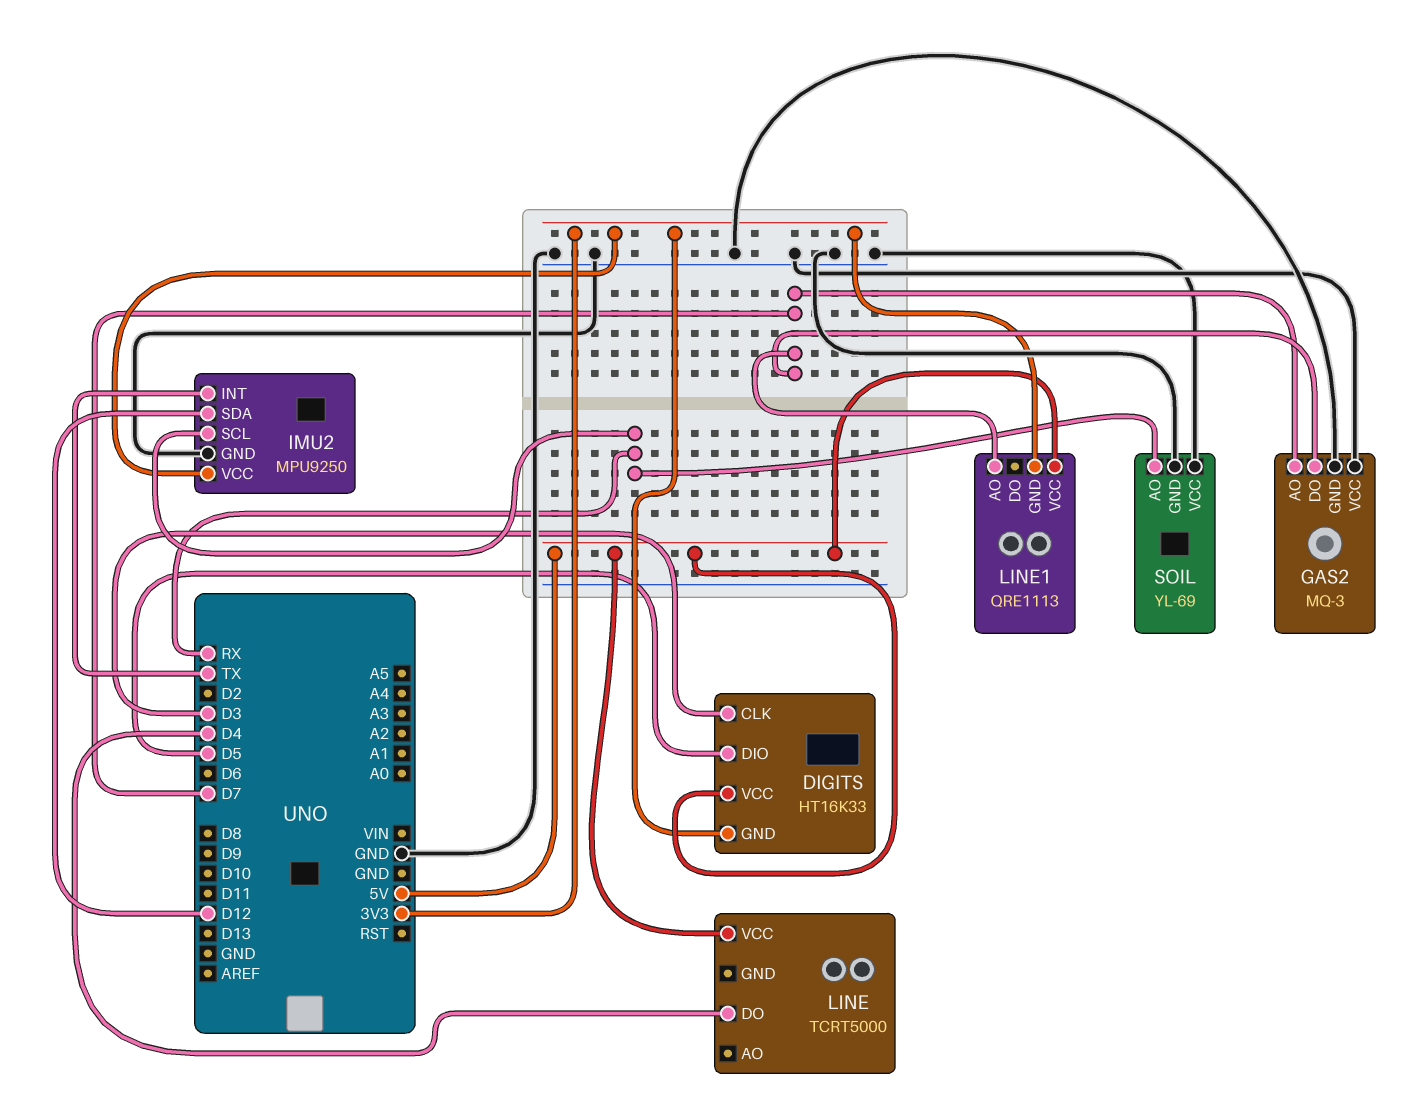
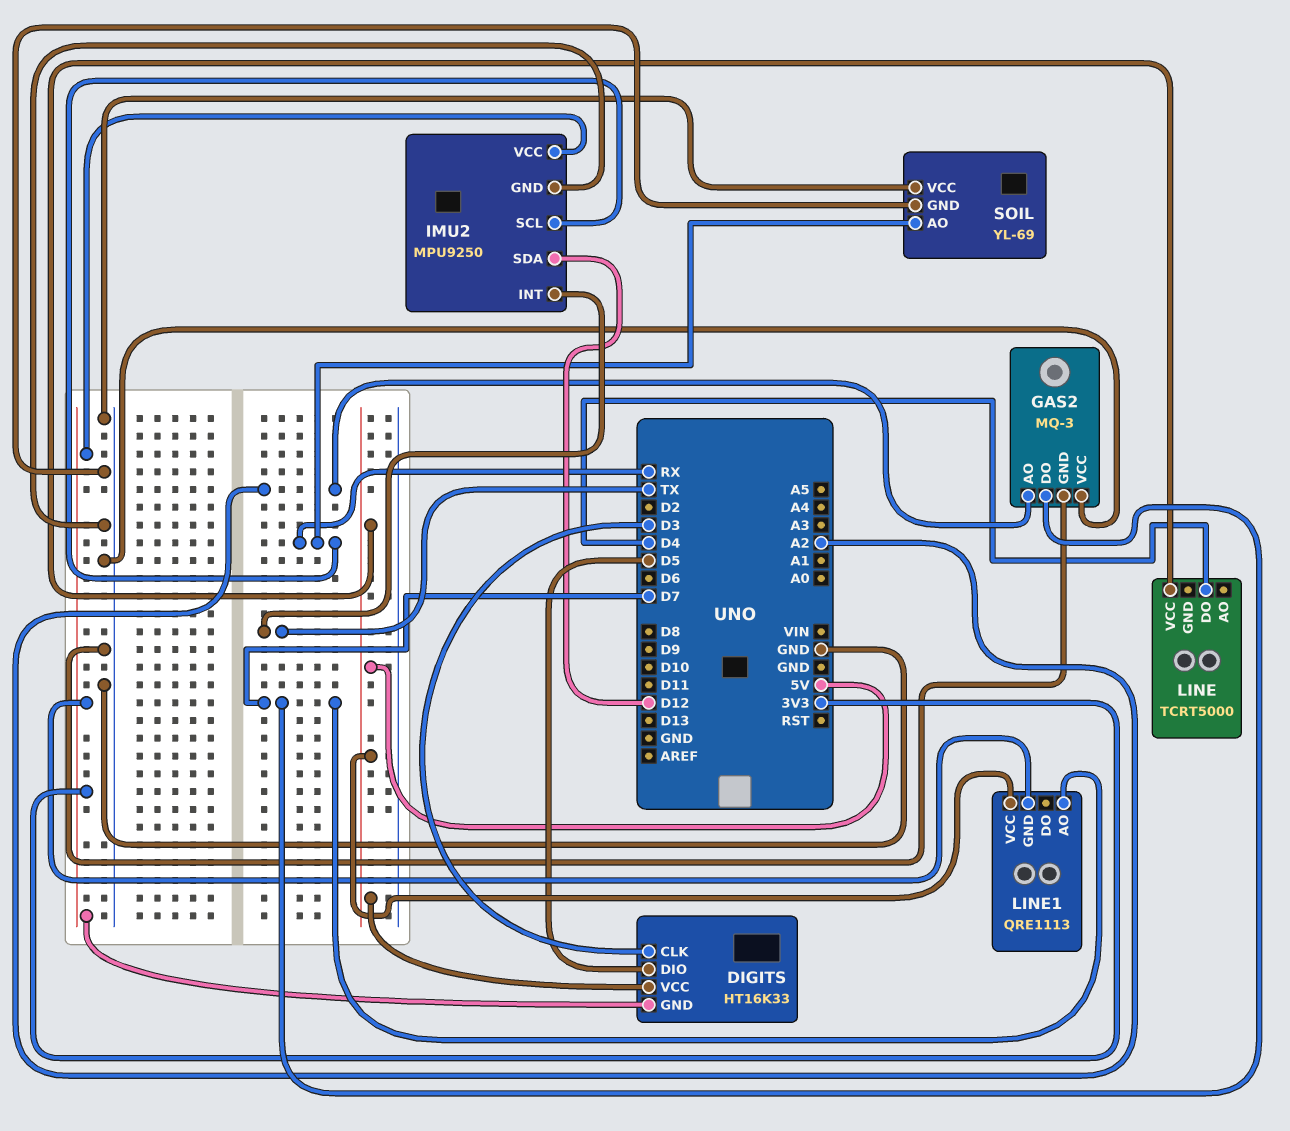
GAS2 pin AO: D7 -> A2

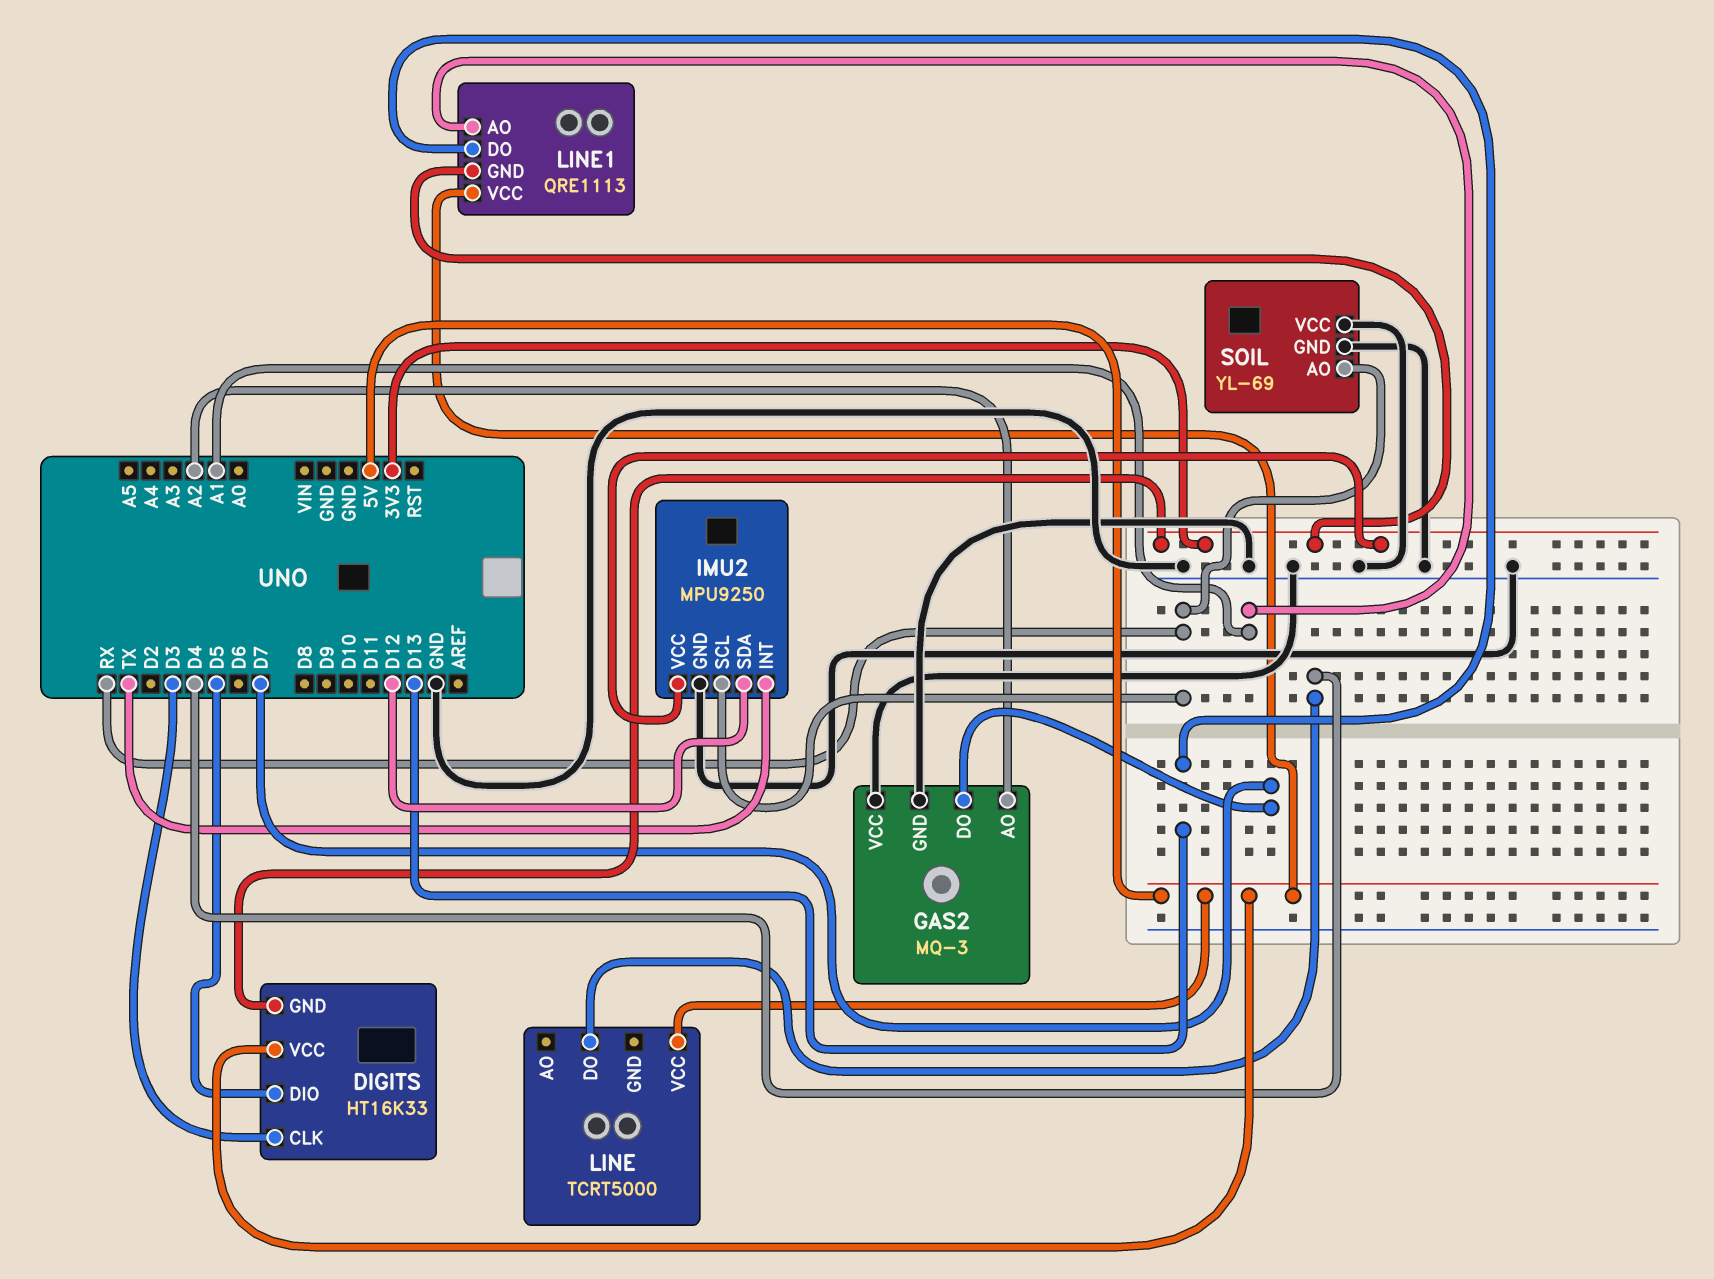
LINE1 pin AO: D7 -> A1
LINE1 pin DO: none -> D13

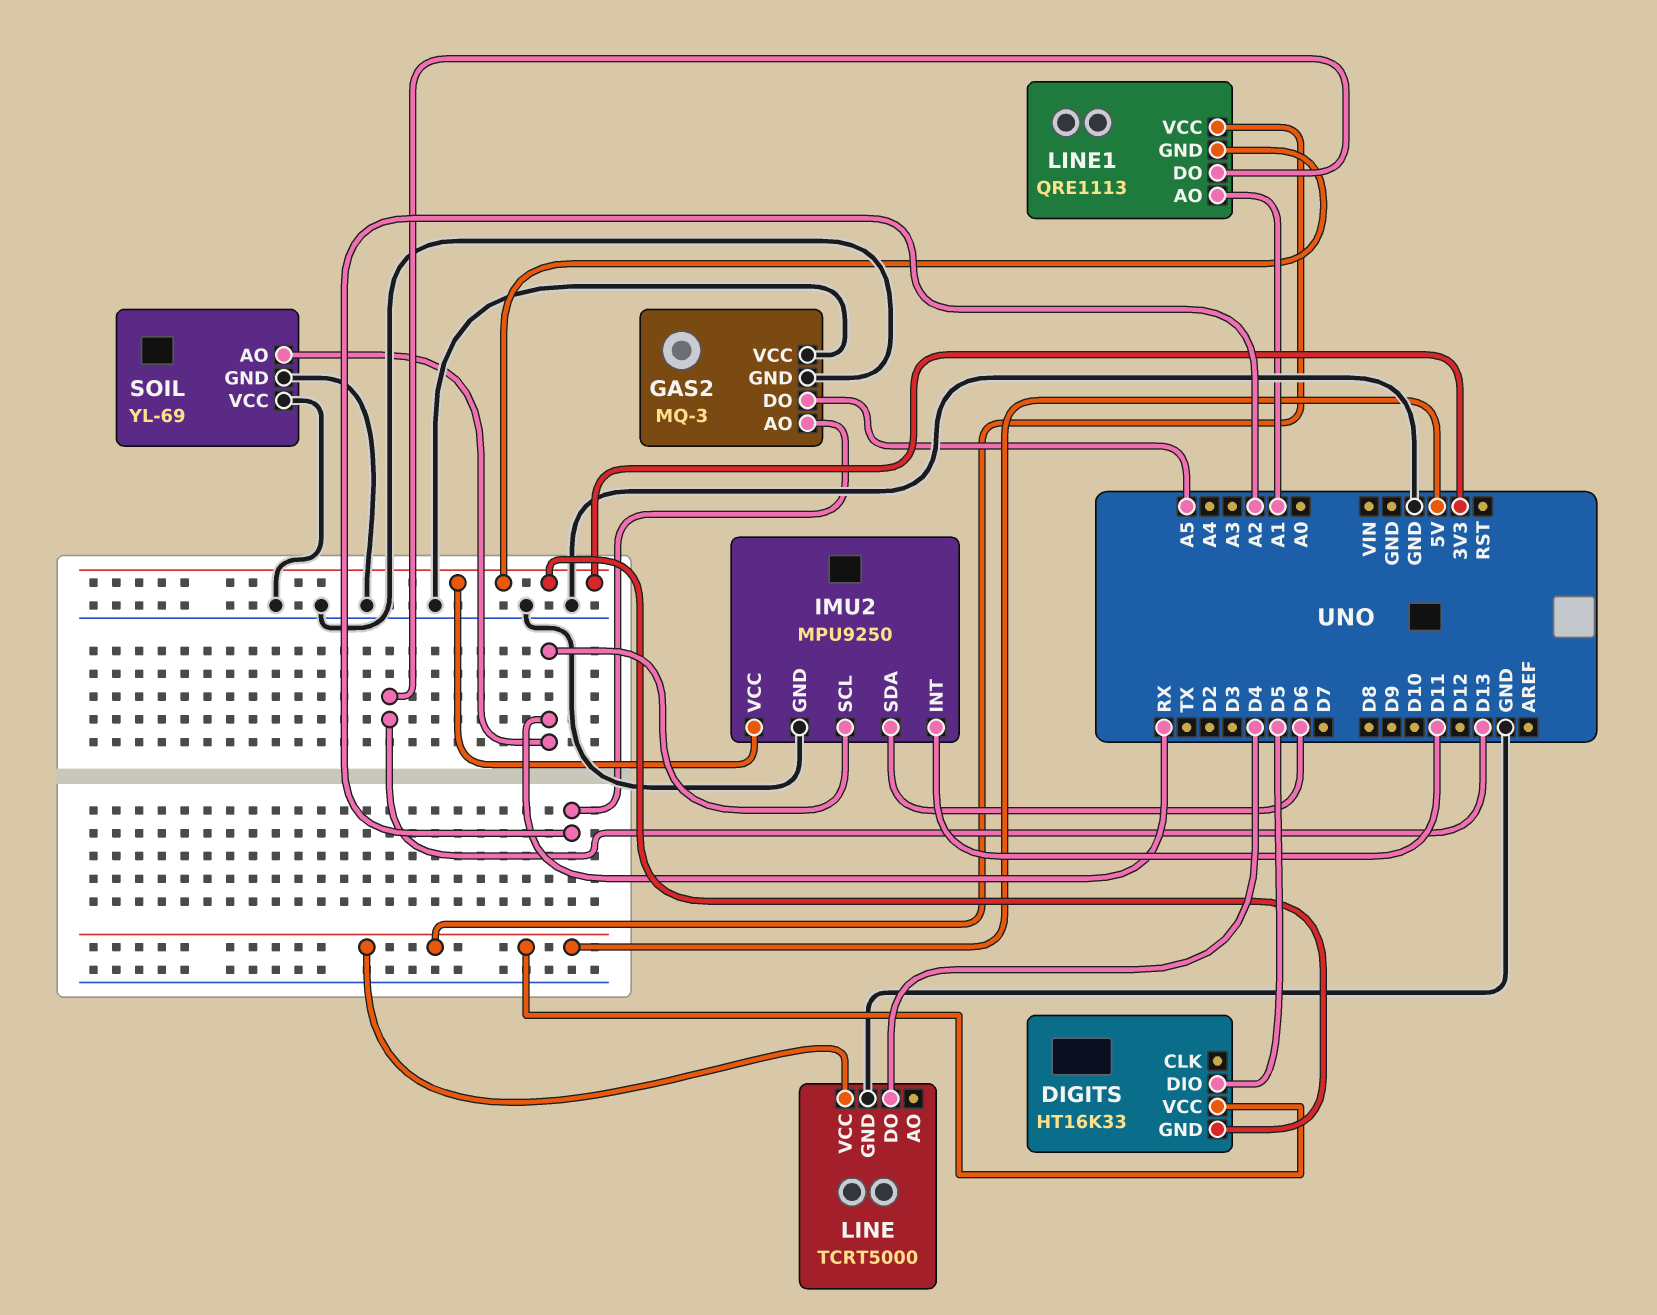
DIGITS pin CLK: D3 -> none
GAS2 pin DO: D7 -> A5
IMU2 pin INT: TX -> D11
IMU2 pin SDA: D12 -> D6
LINE pin GND: none -> GND

